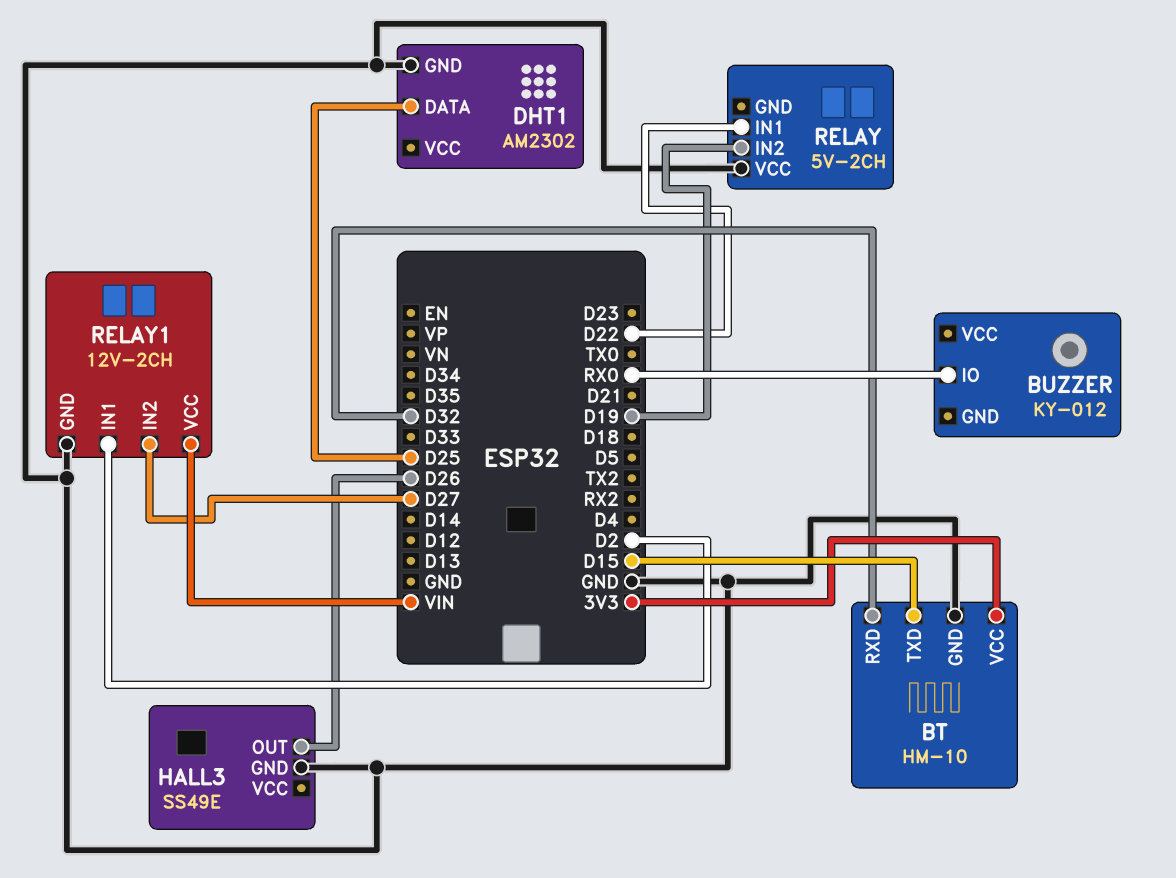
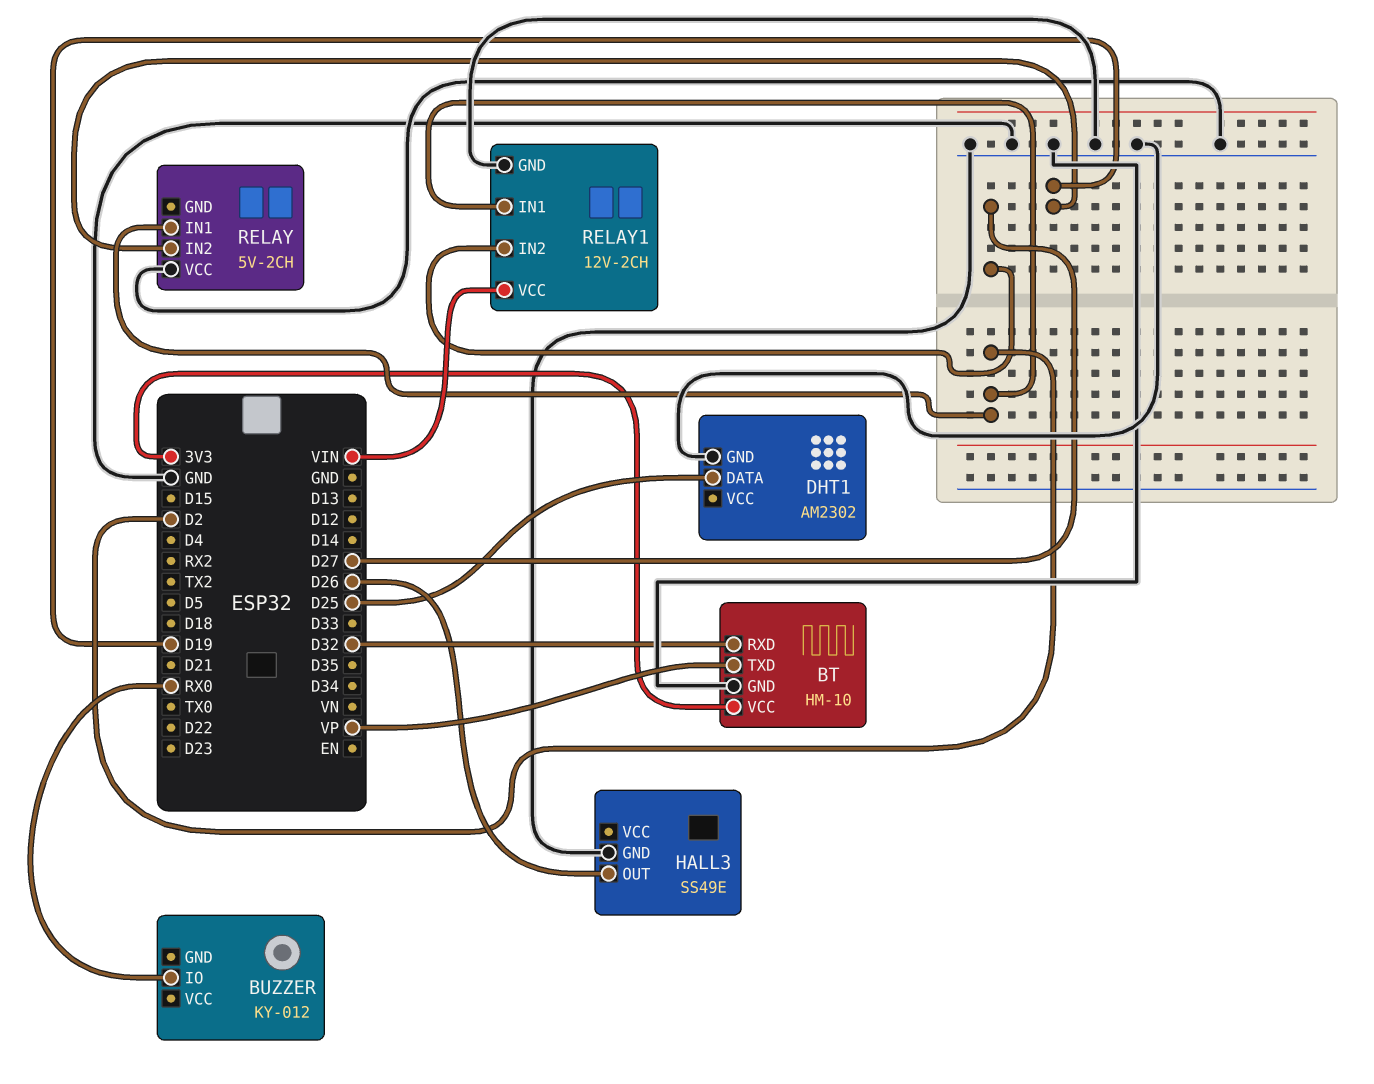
BT pin TXD: D15 -> VP
RELAY pin IN1: D22 -> D2

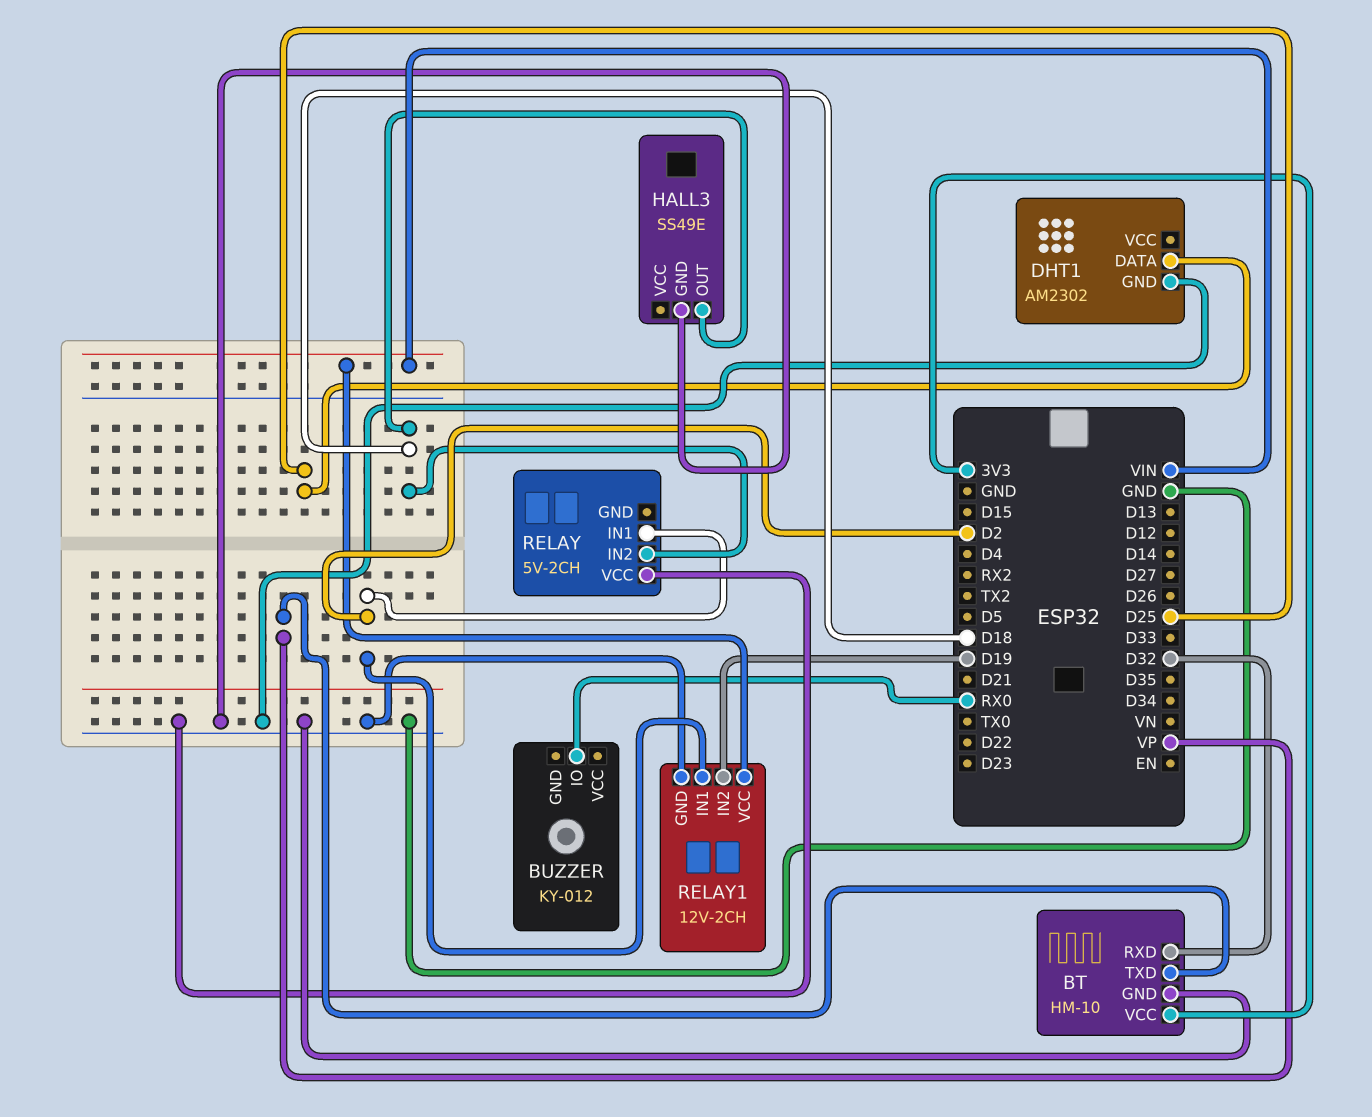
HALL3 pin OUT: D26 -> D18
RELAY pin IN2: D19 -> D18
RELAY1 pin IN2: D27 -> D19

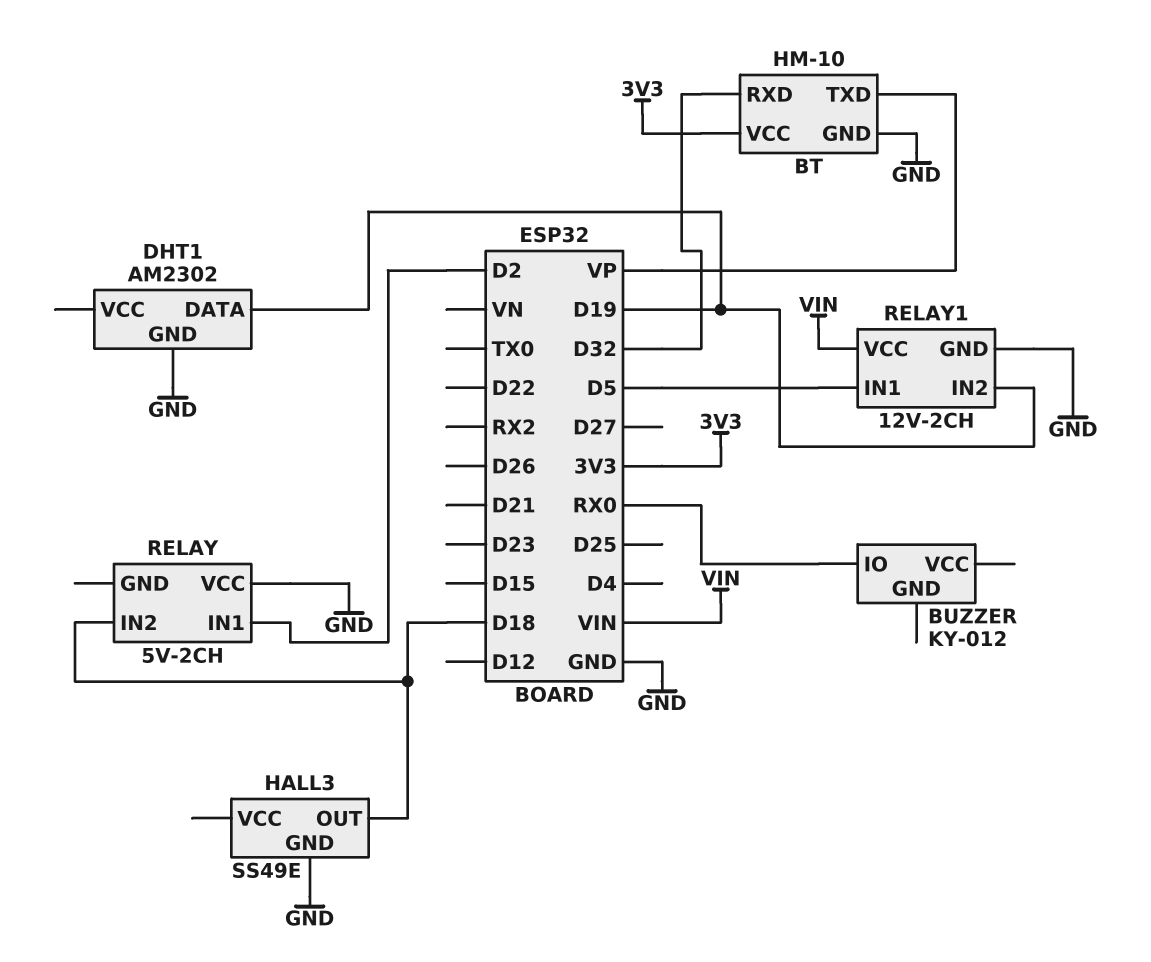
DHT1 pin DATA: D25 -> D19
RELAY1 pin IN1: D2 -> D5

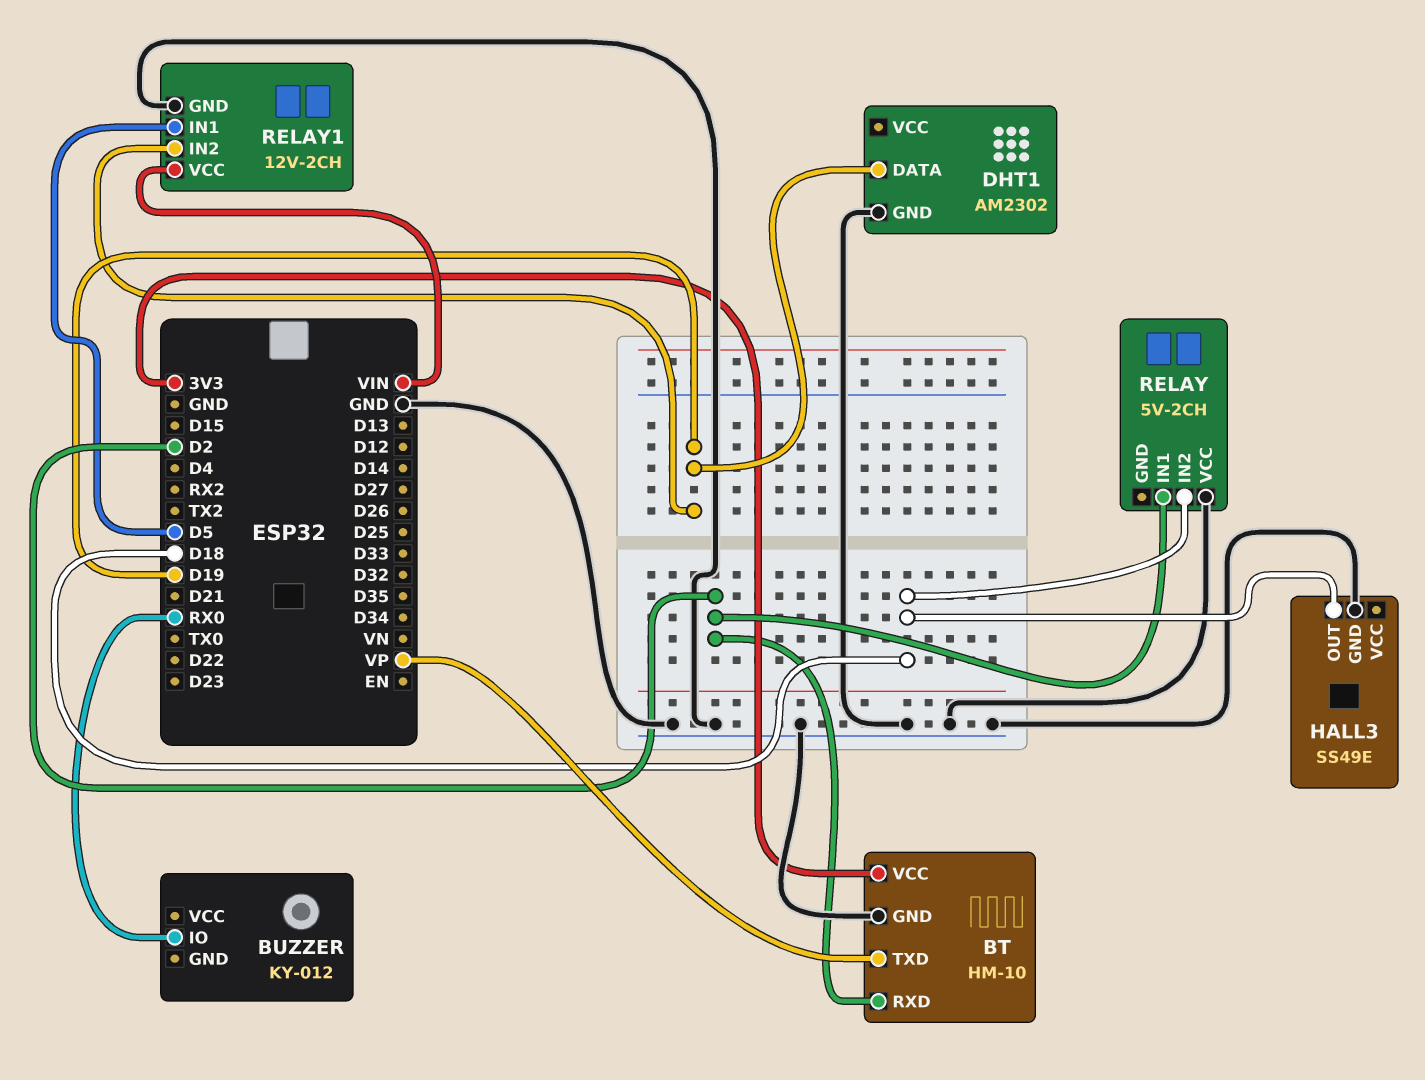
BT pin RXD: D32 -> D2

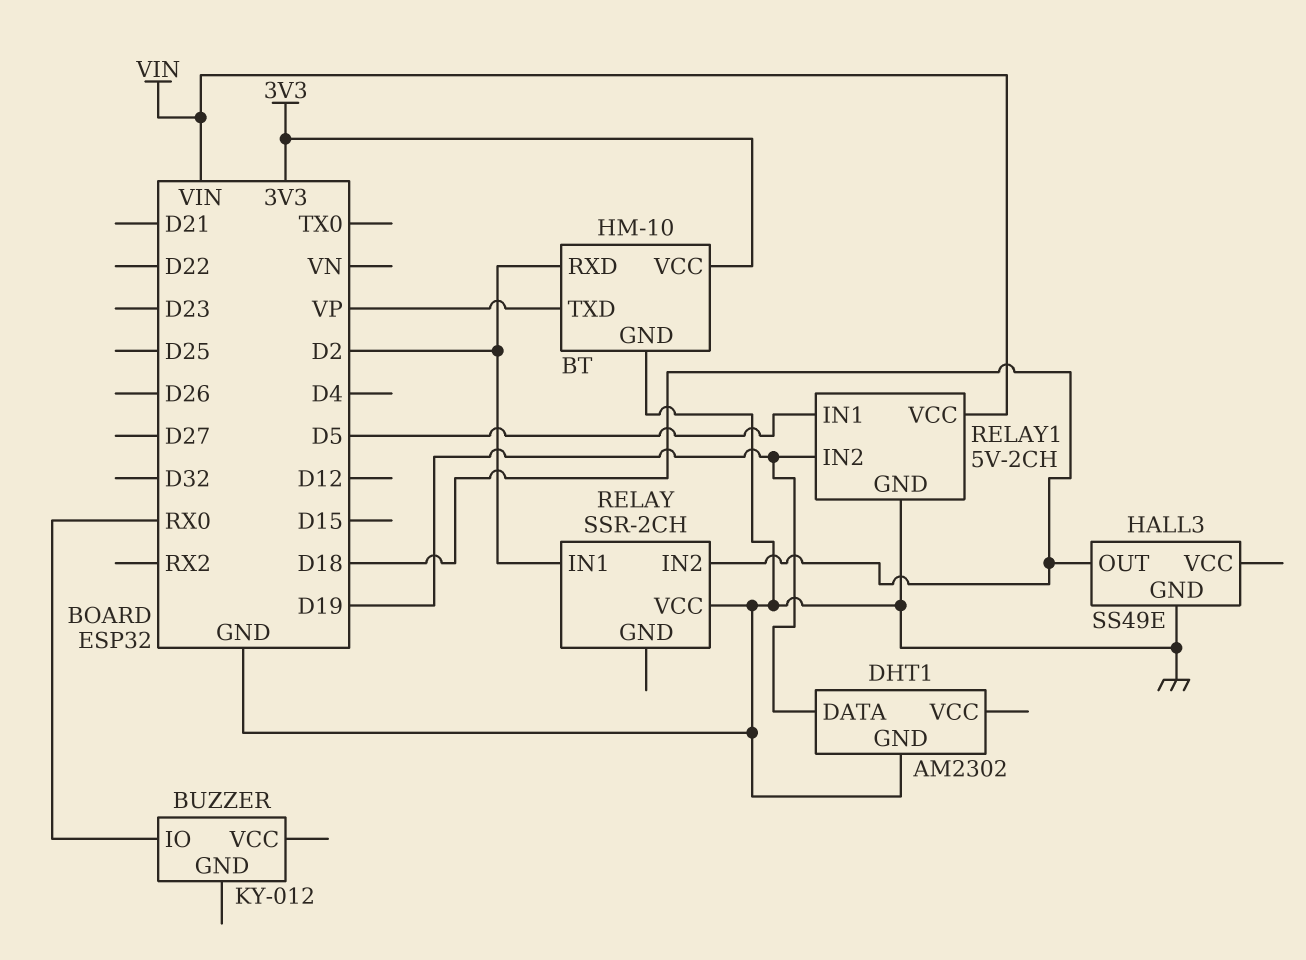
RELAY: 5V-2CH -> SSR-2CH
RELAY1: 12V-2CH -> 5V-2CH

